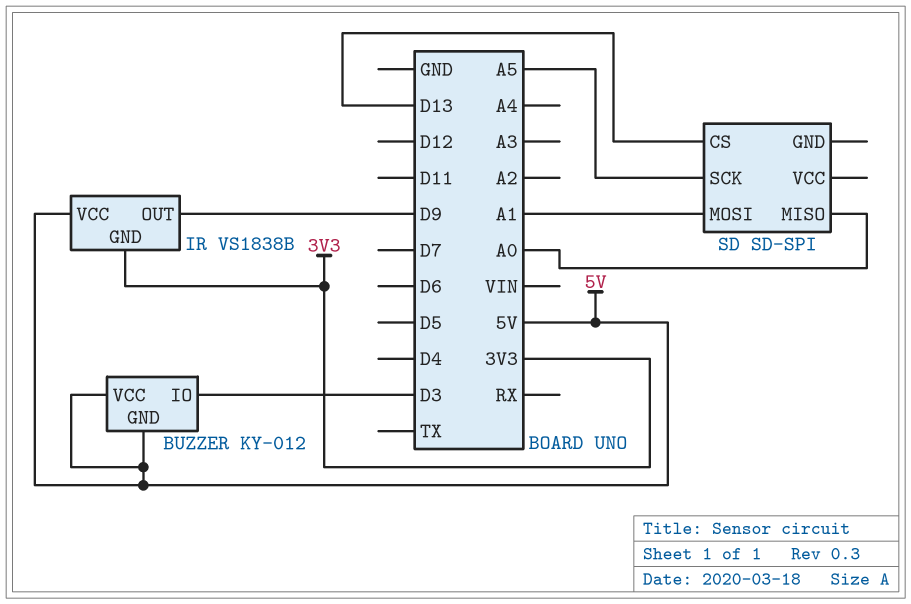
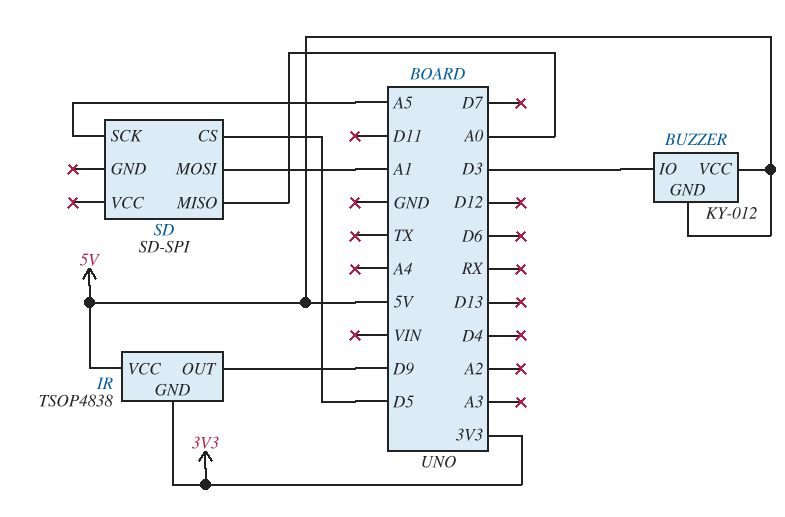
IR: VS1838B -> TSOP4838
SD pin CS: D13 -> D5

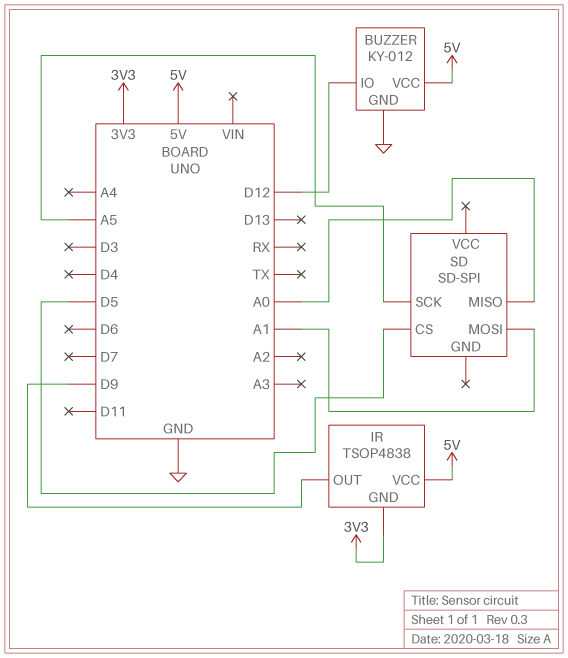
BUZZER pin GND: 5V -> GND
BUZZER pin IO: D3 -> D12

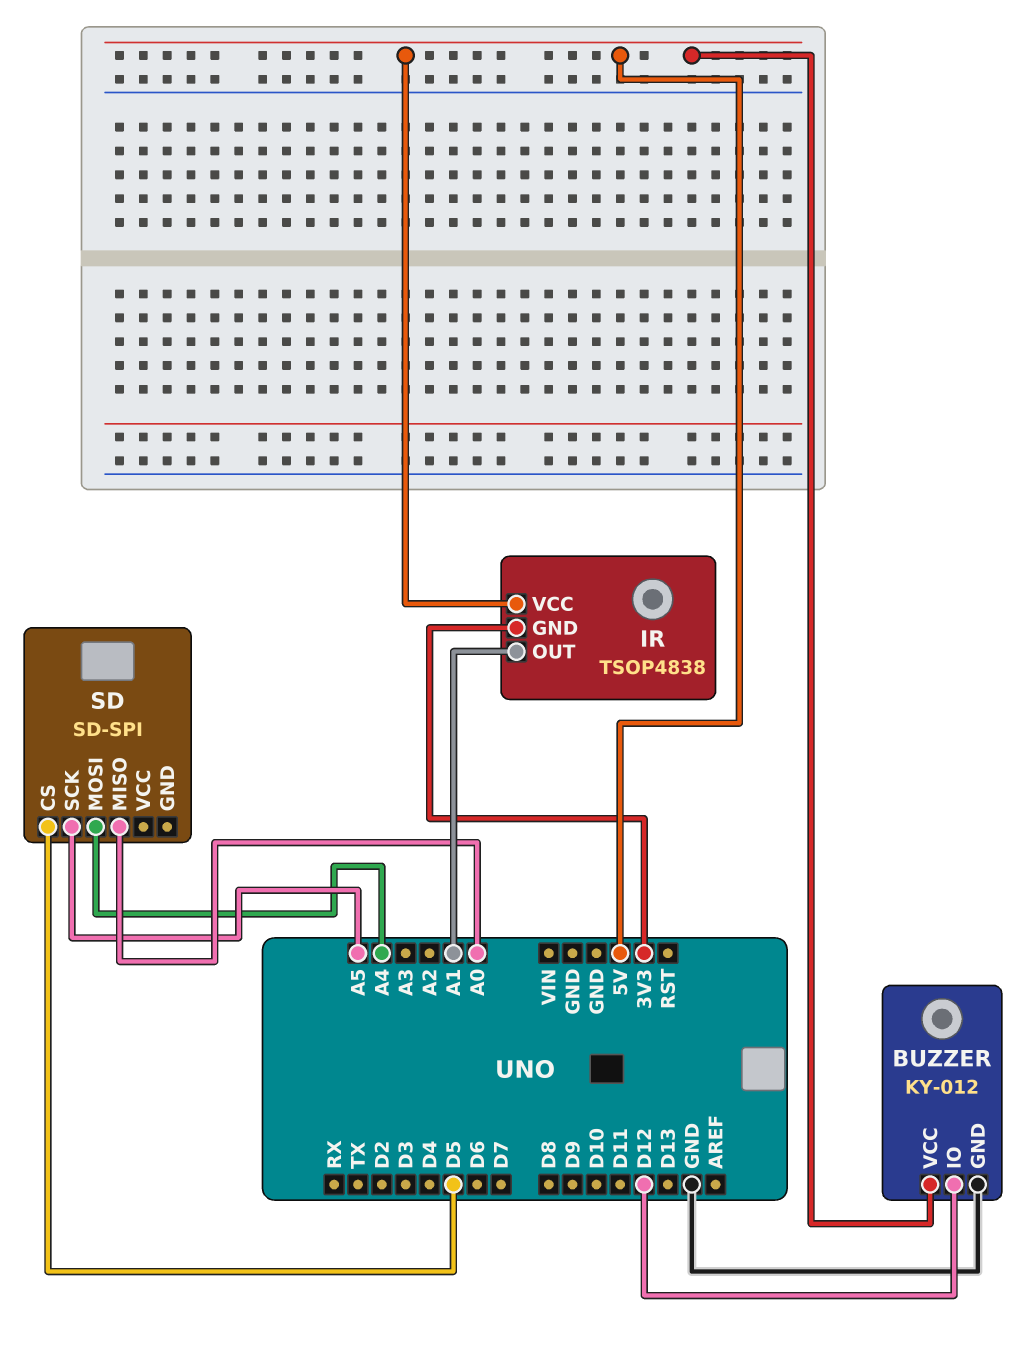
IR pin OUT: D9 -> A1
SD pin MOSI: A1 -> A4

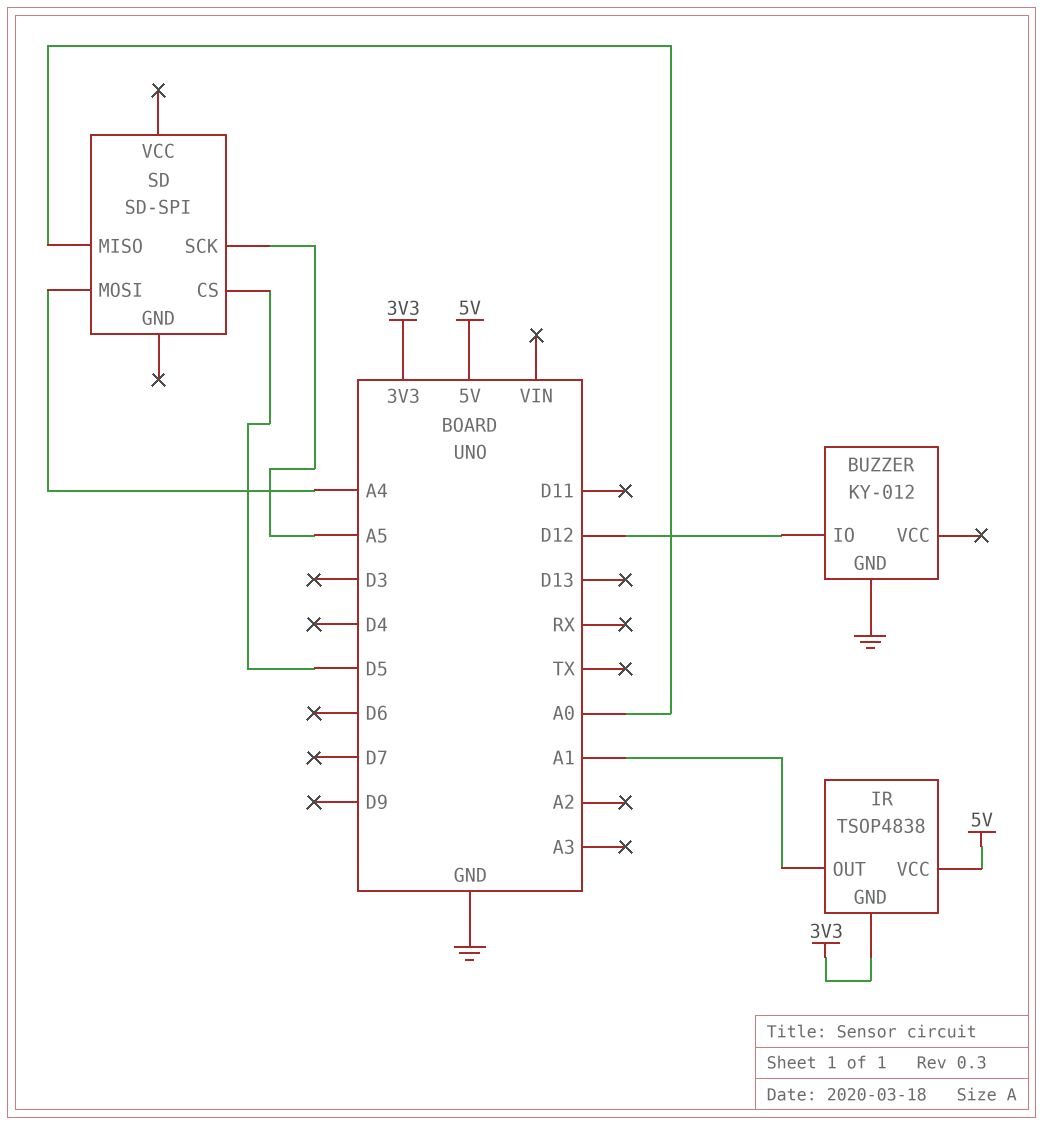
BUZZER pin VCC: 5V -> none

